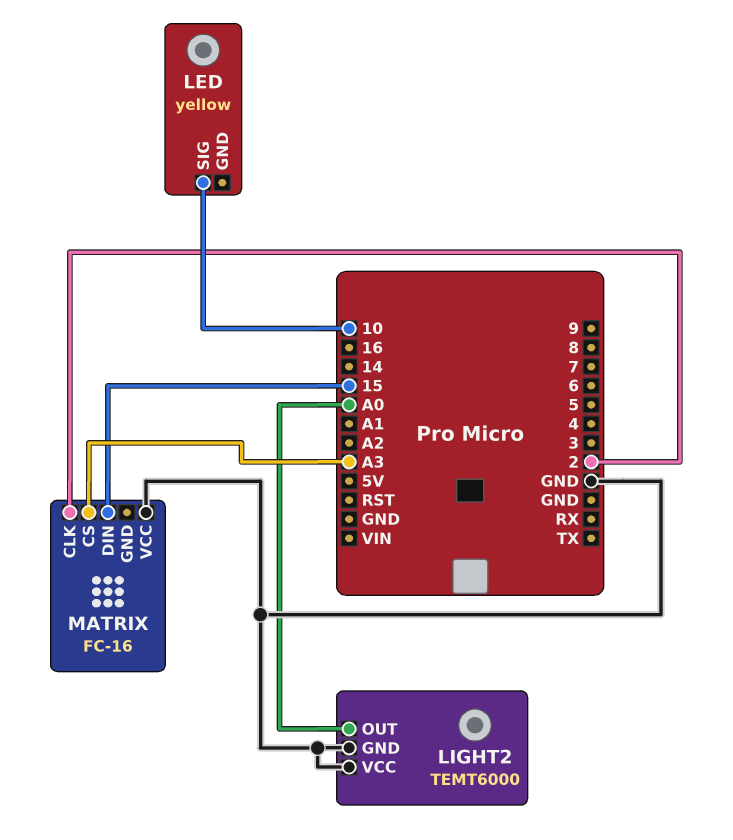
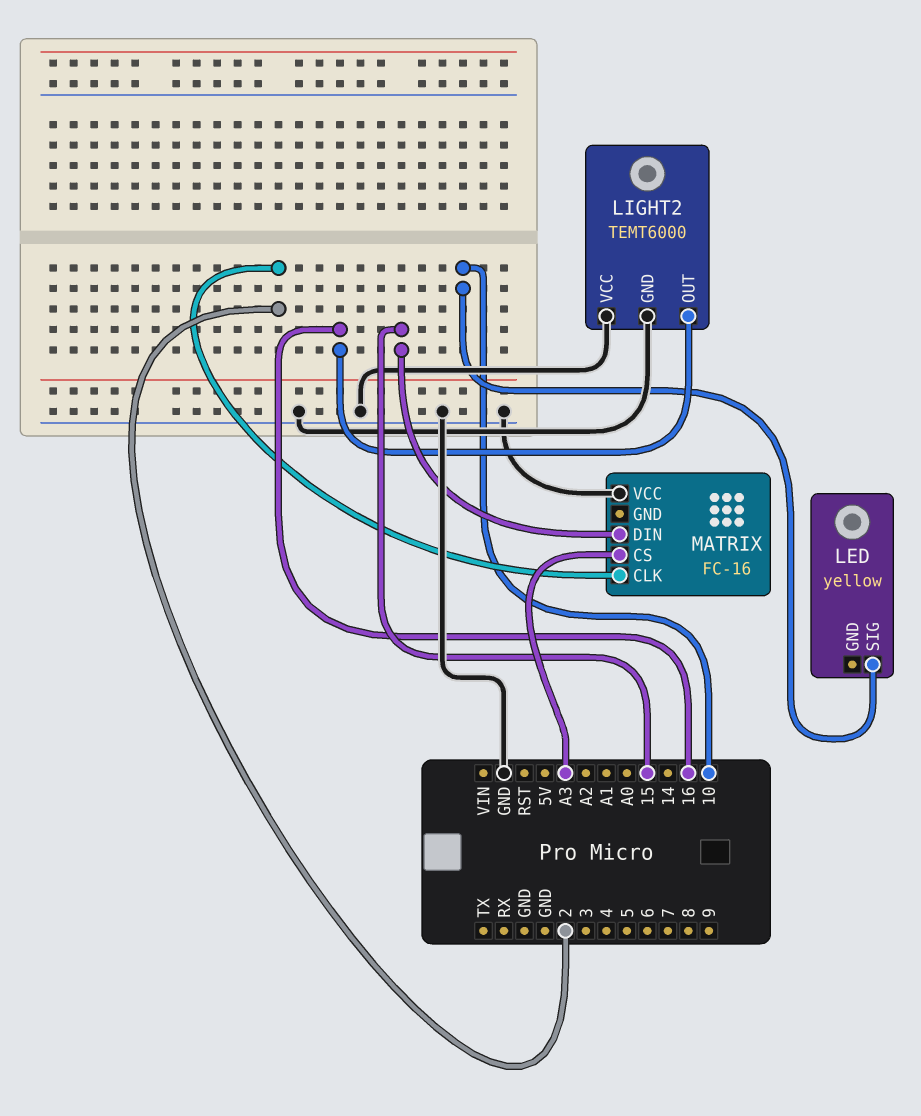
LIGHT2 pin OUT: A0 -> 16

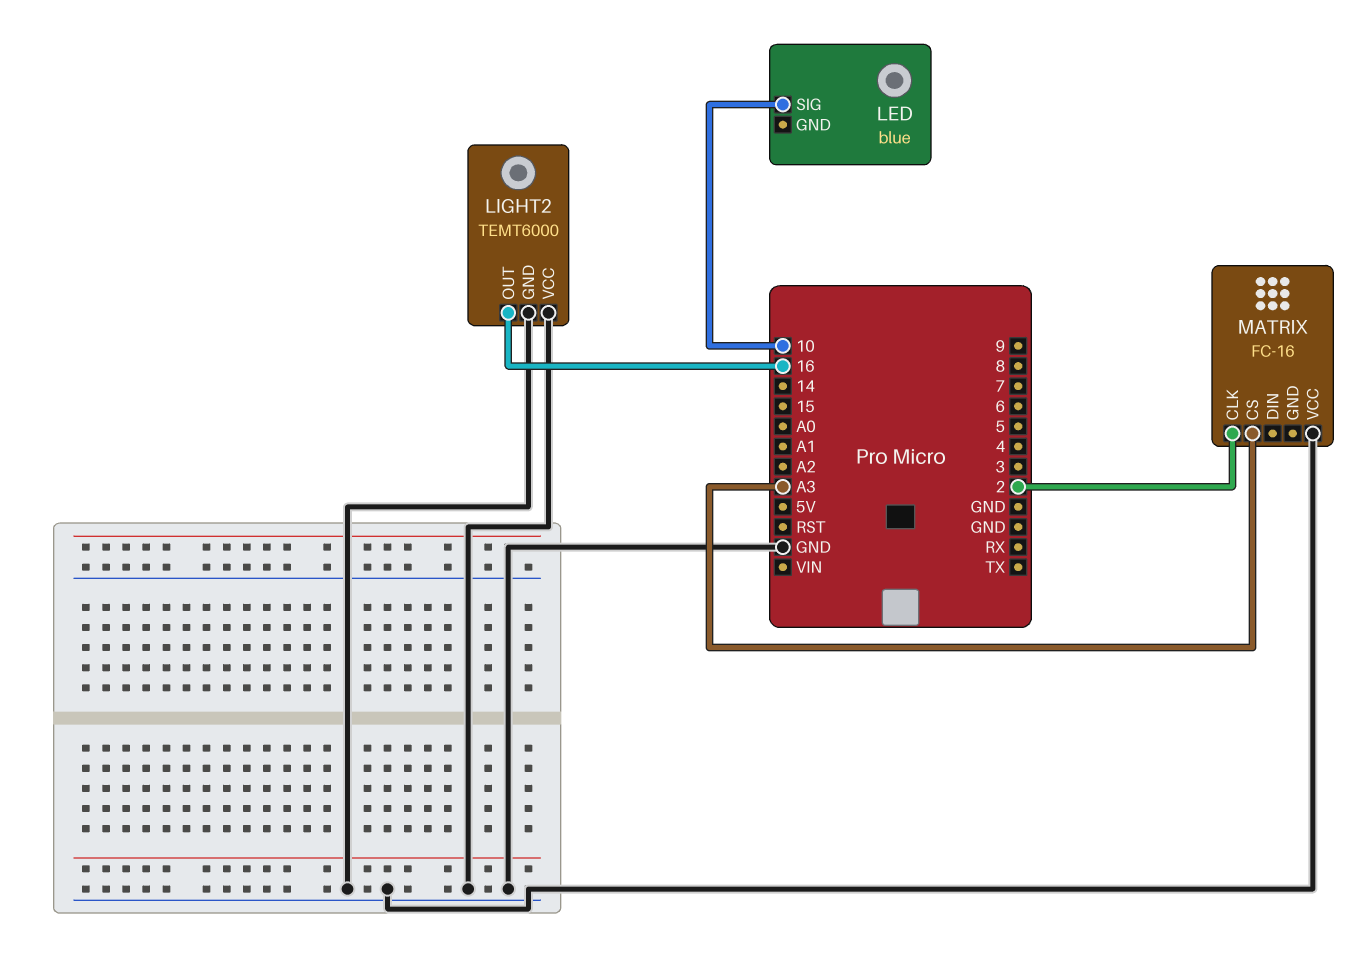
LED: yellow -> blue
MATRIX pin DIN: 15 -> none

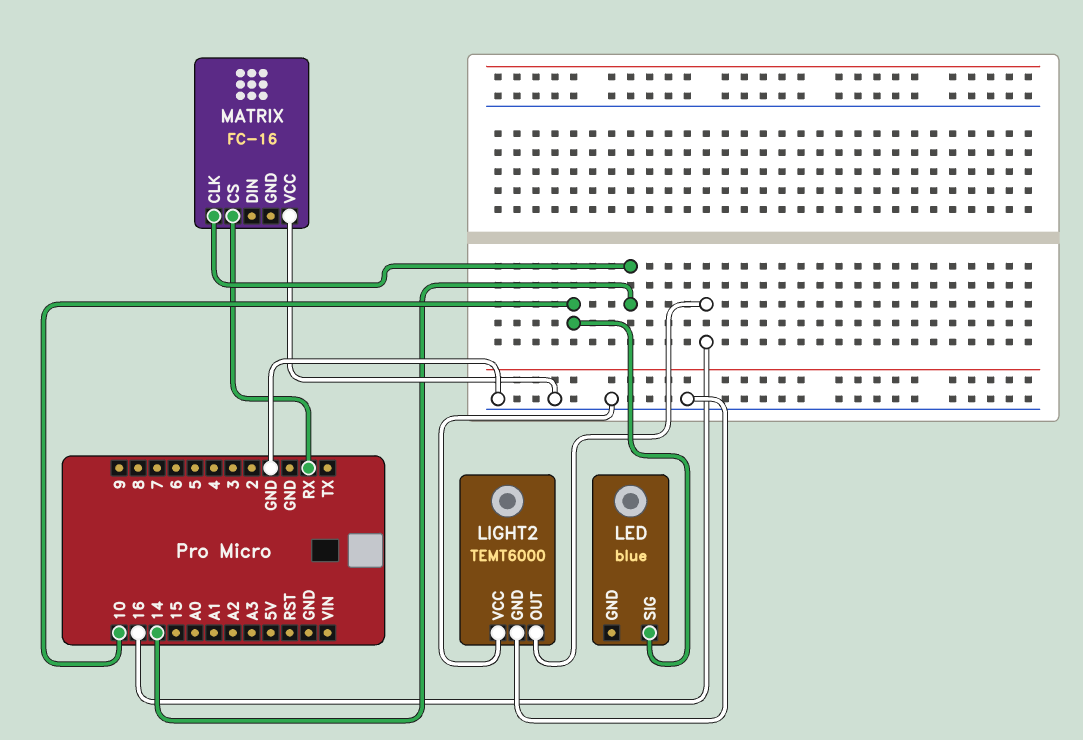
MATRIX pin CLK: 2 -> 14
MATRIX pin CS: A3 -> RX

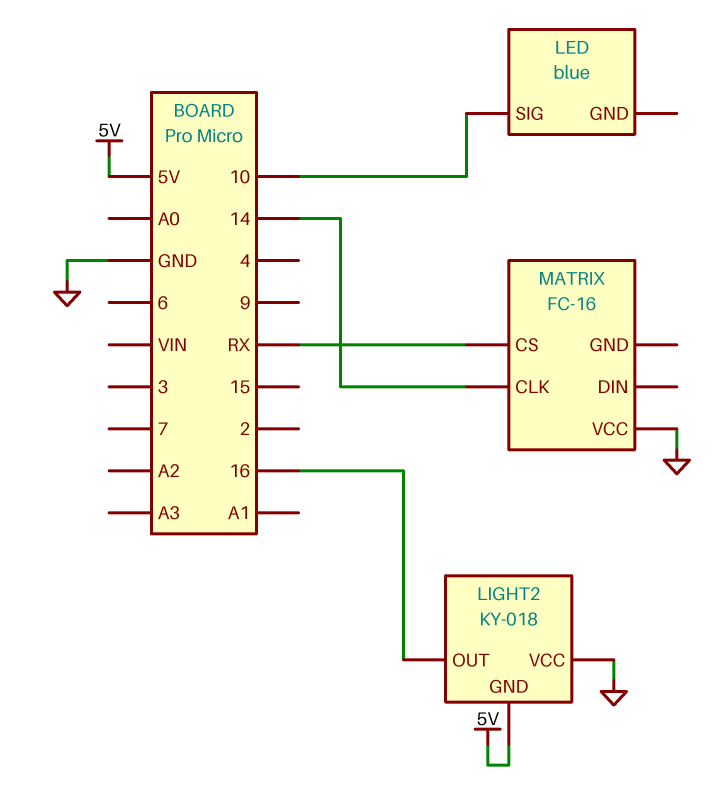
LIGHT2: TEMT6000 -> KY-018
LIGHT2 pin GND: GND -> 5V

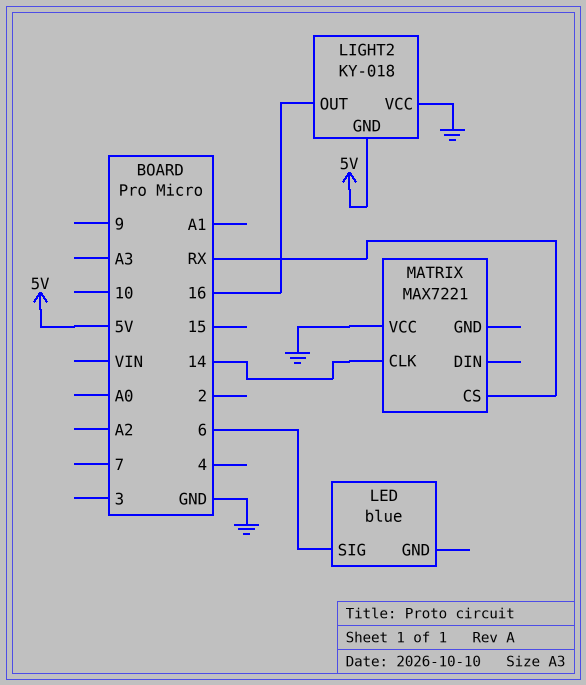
LED pin SIG: 10 -> 6
MATRIX: FC-16 -> MAX7221

